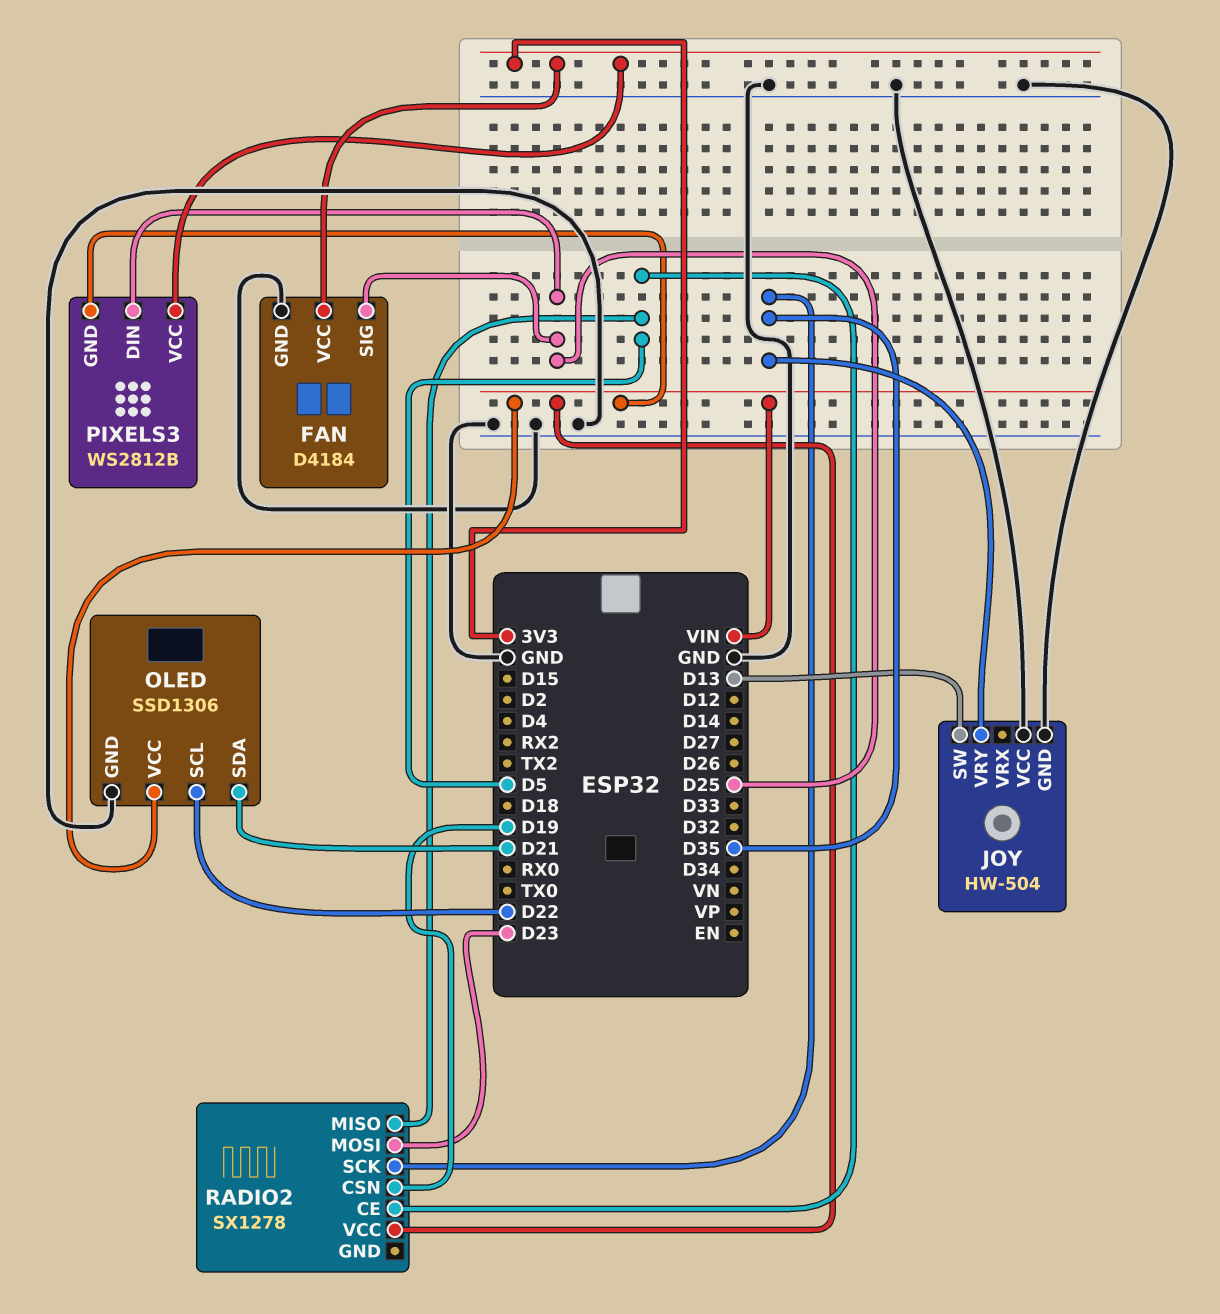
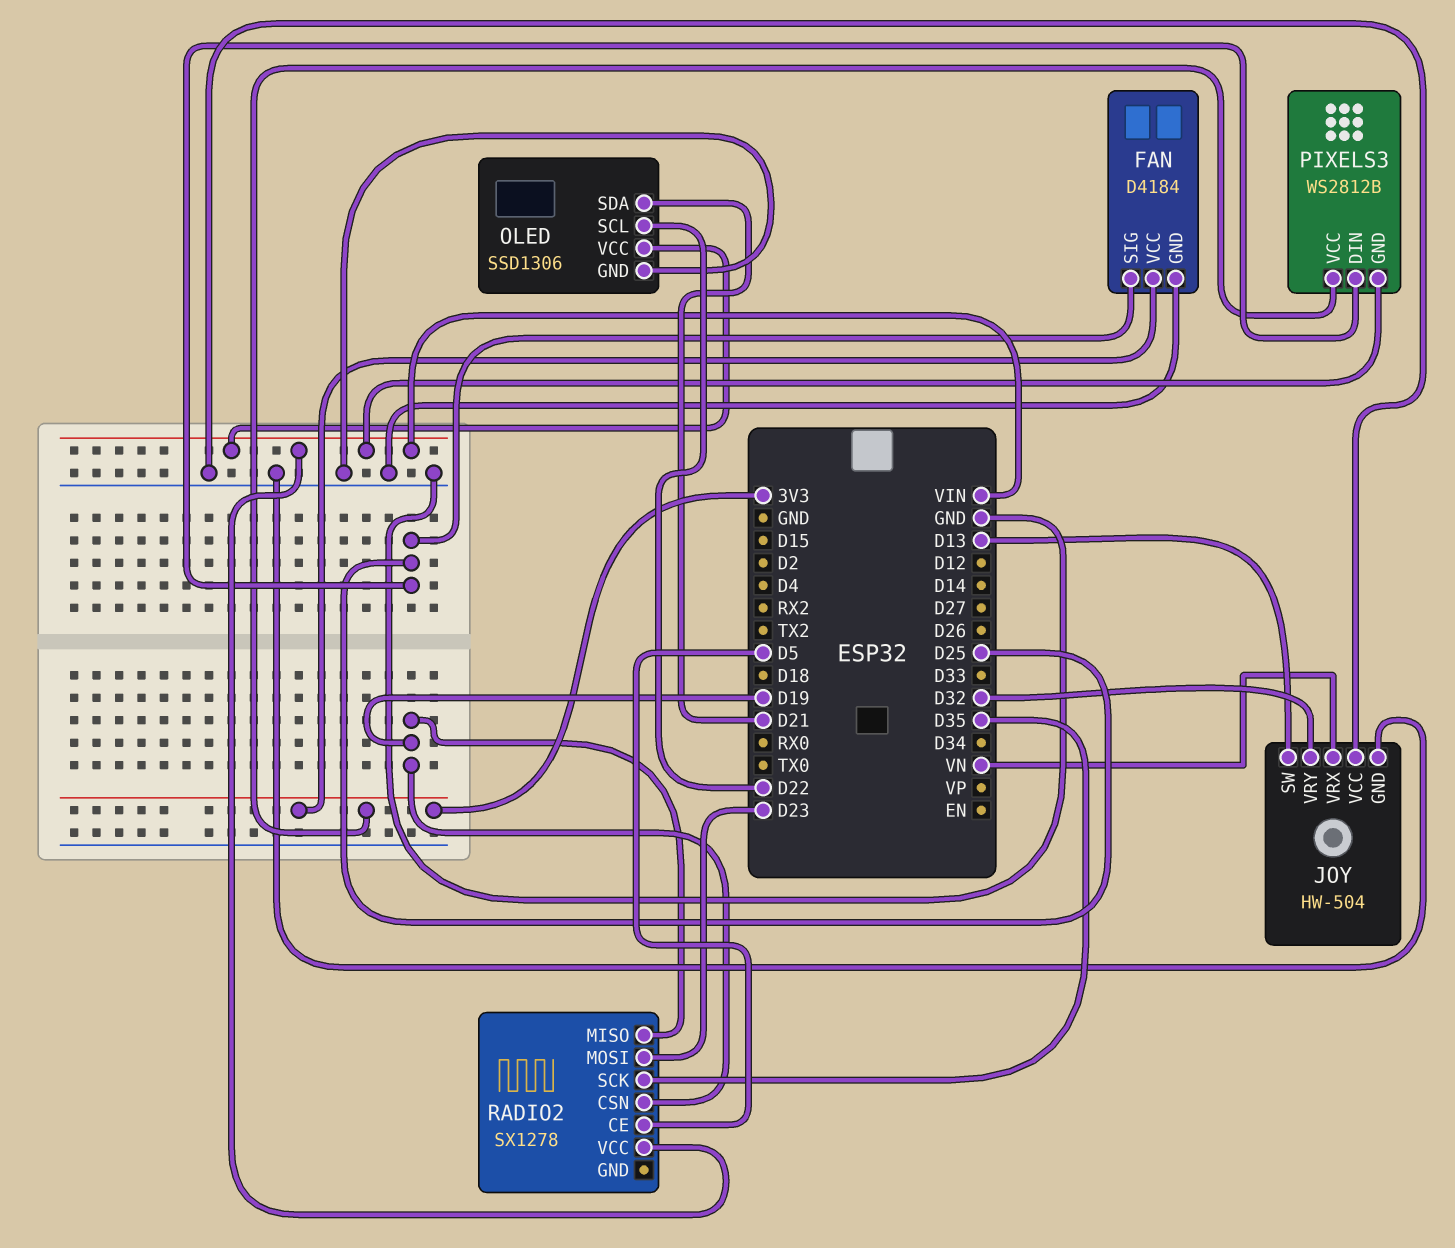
JOY pin VRX: none -> VN
JOY pin VRY: D35 -> D32
RADIO2 pin MISO: D5 -> D19

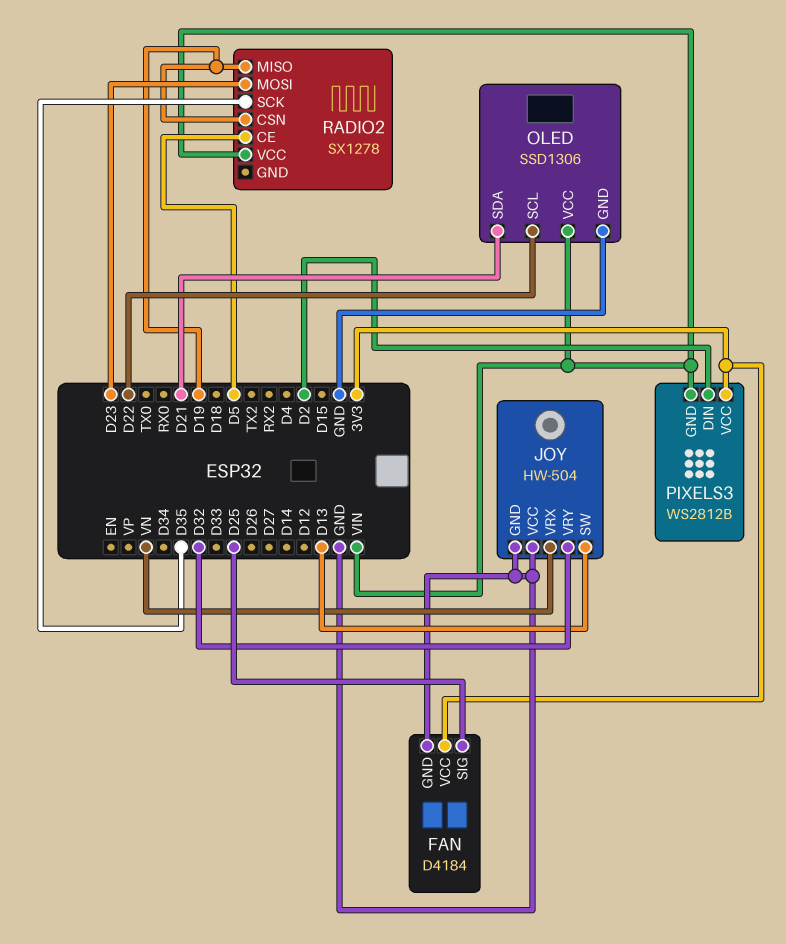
PIXELS3 pin DIN: D25 -> D2

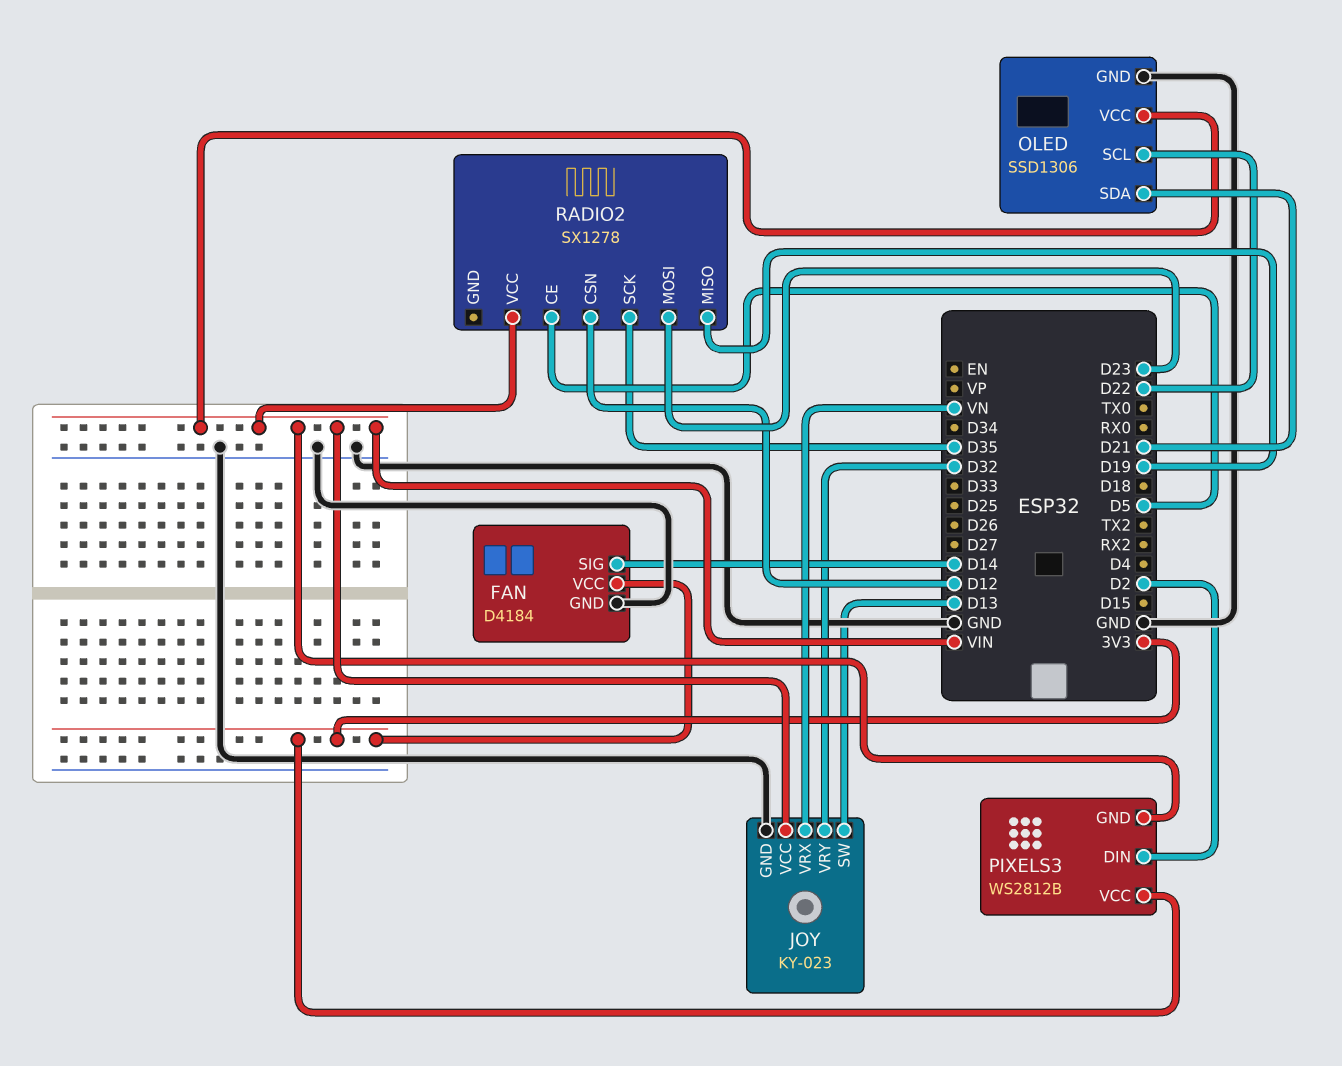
FAN pin SIG: D25 -> D14
JOY: HW-504 -> KY-023
JOY pin VCC: GND -> VIN
RADIO2 pin CSN: D19 -> D12

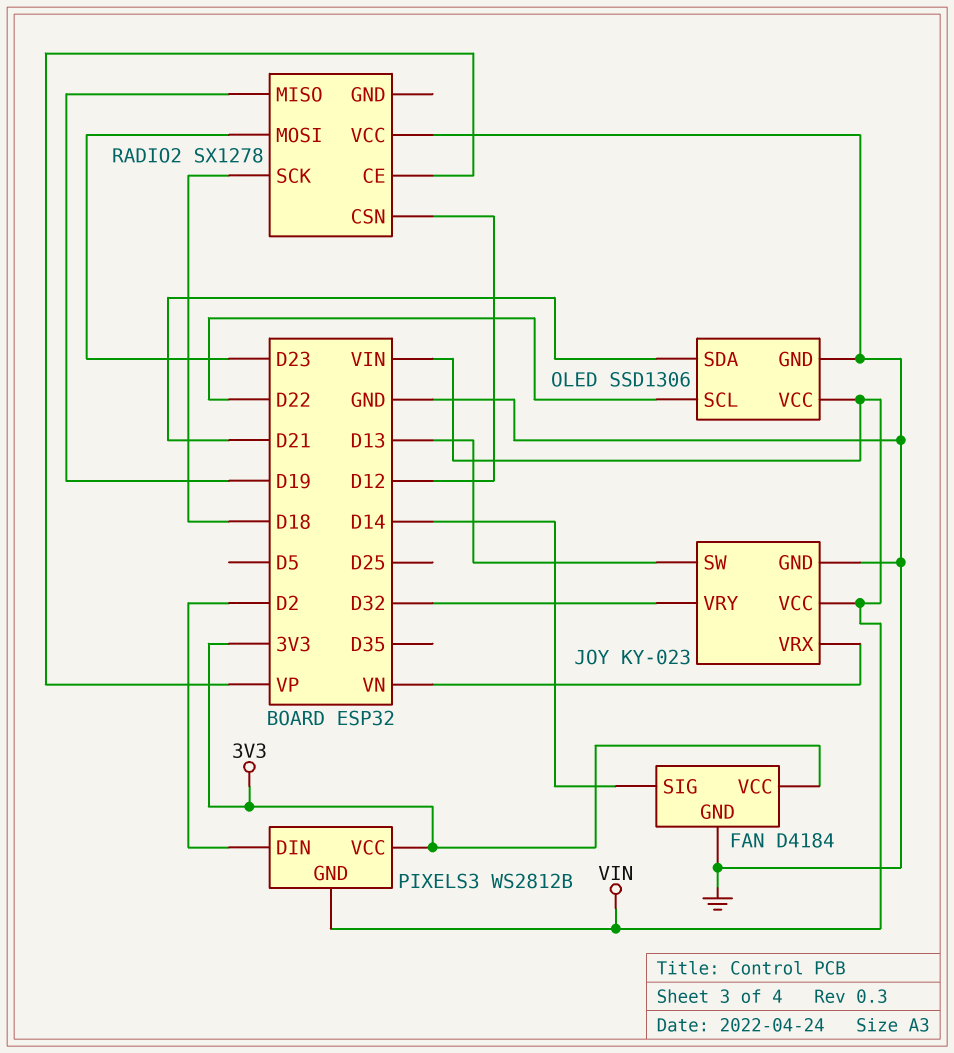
RADIO2 pin CE: D5 -> VP
RADIO2 pin SCK: D35 -> D18
RADIO2 pin VCC: VIN -> GND

